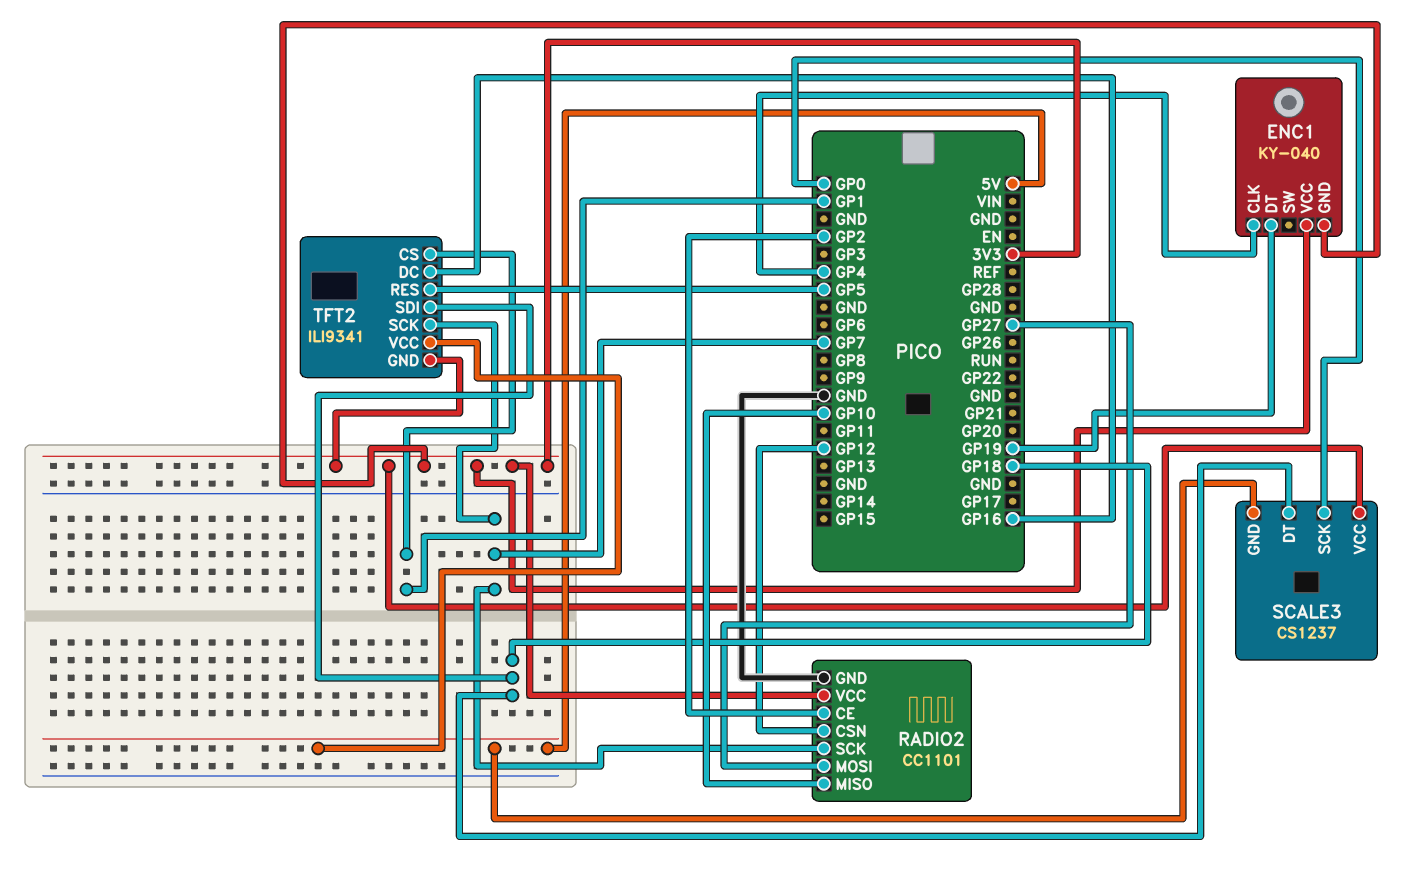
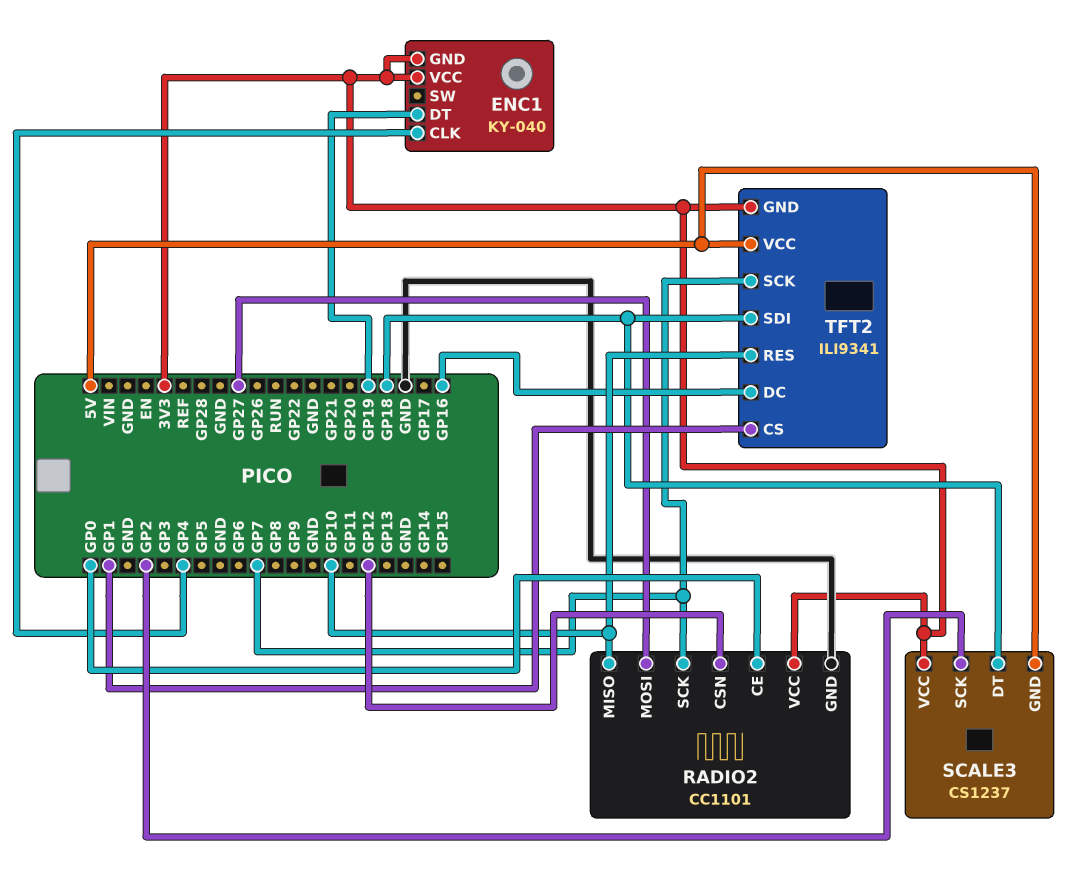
RADIO2 pin CE: GP2 -> GP0
SCALE3 pin SCK: GP0 -> GP2
TFT2 pin RES: GP5 -> GP10

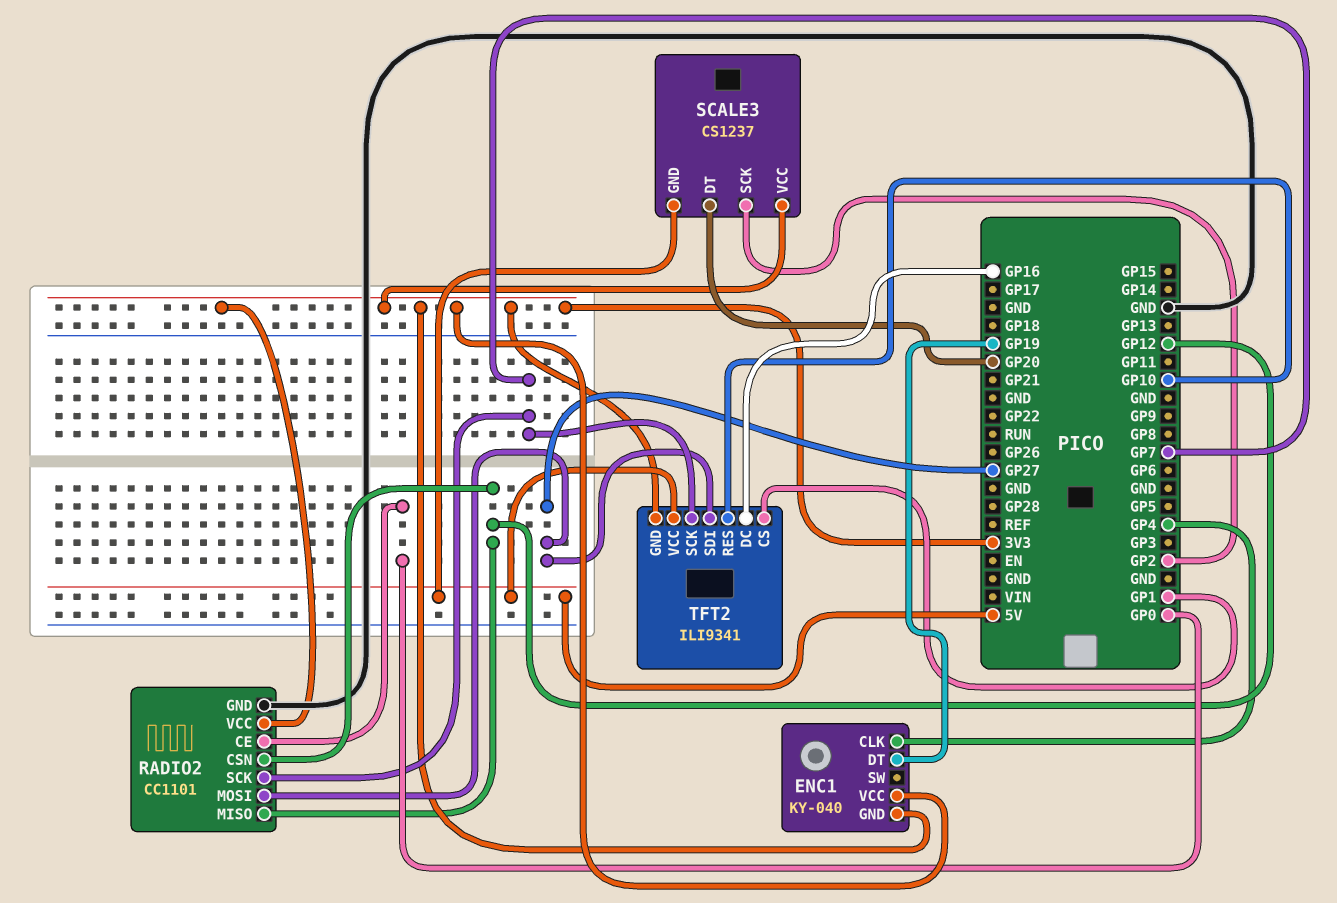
RADIO2 pin MISO: GP10 -> GP12
SCALE3 pin DT: GP18 -> GP20
TFT2 pin SDI: GP18 -> GP27

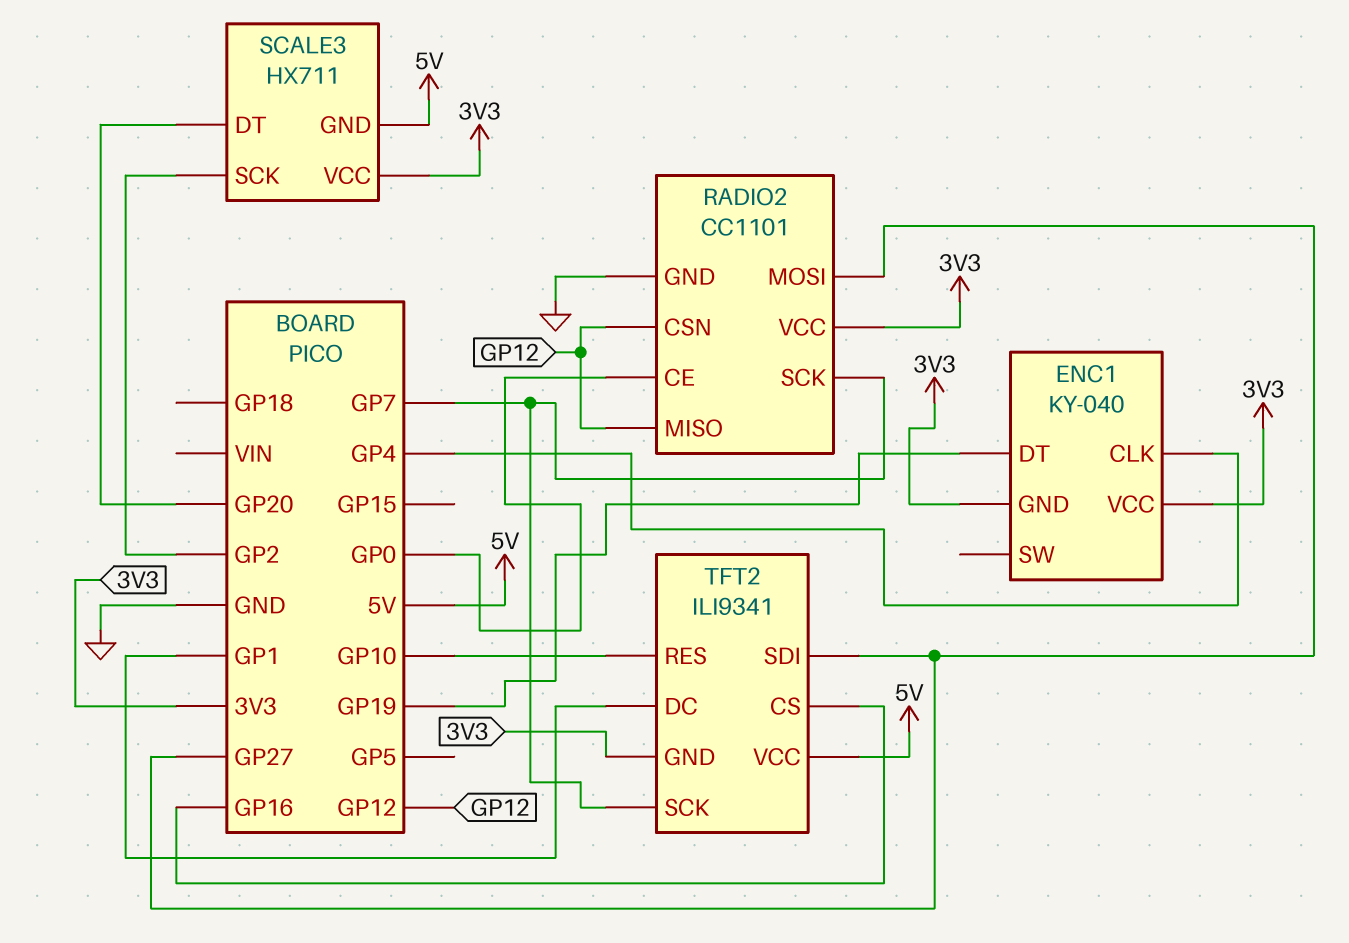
SCALE3: CS1237 -> HX711
TFT2 pin CS: GP1 -> GP16
TFT2 pin DC: GP16 -> GP1

